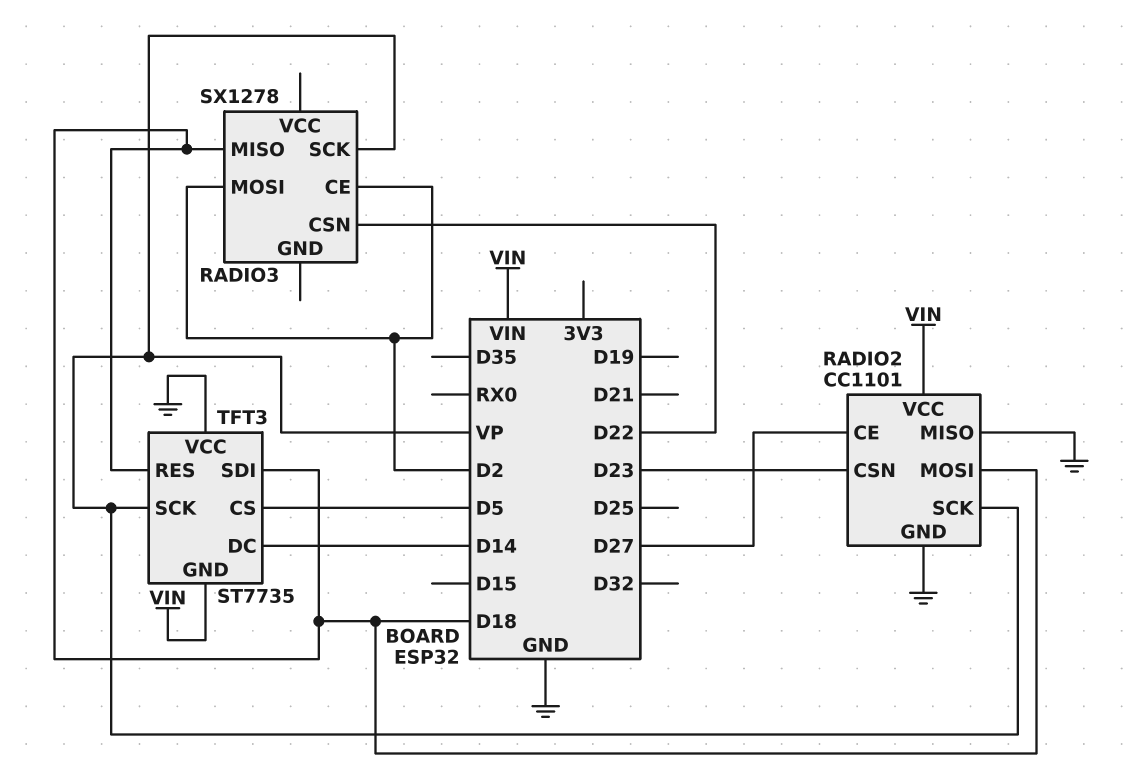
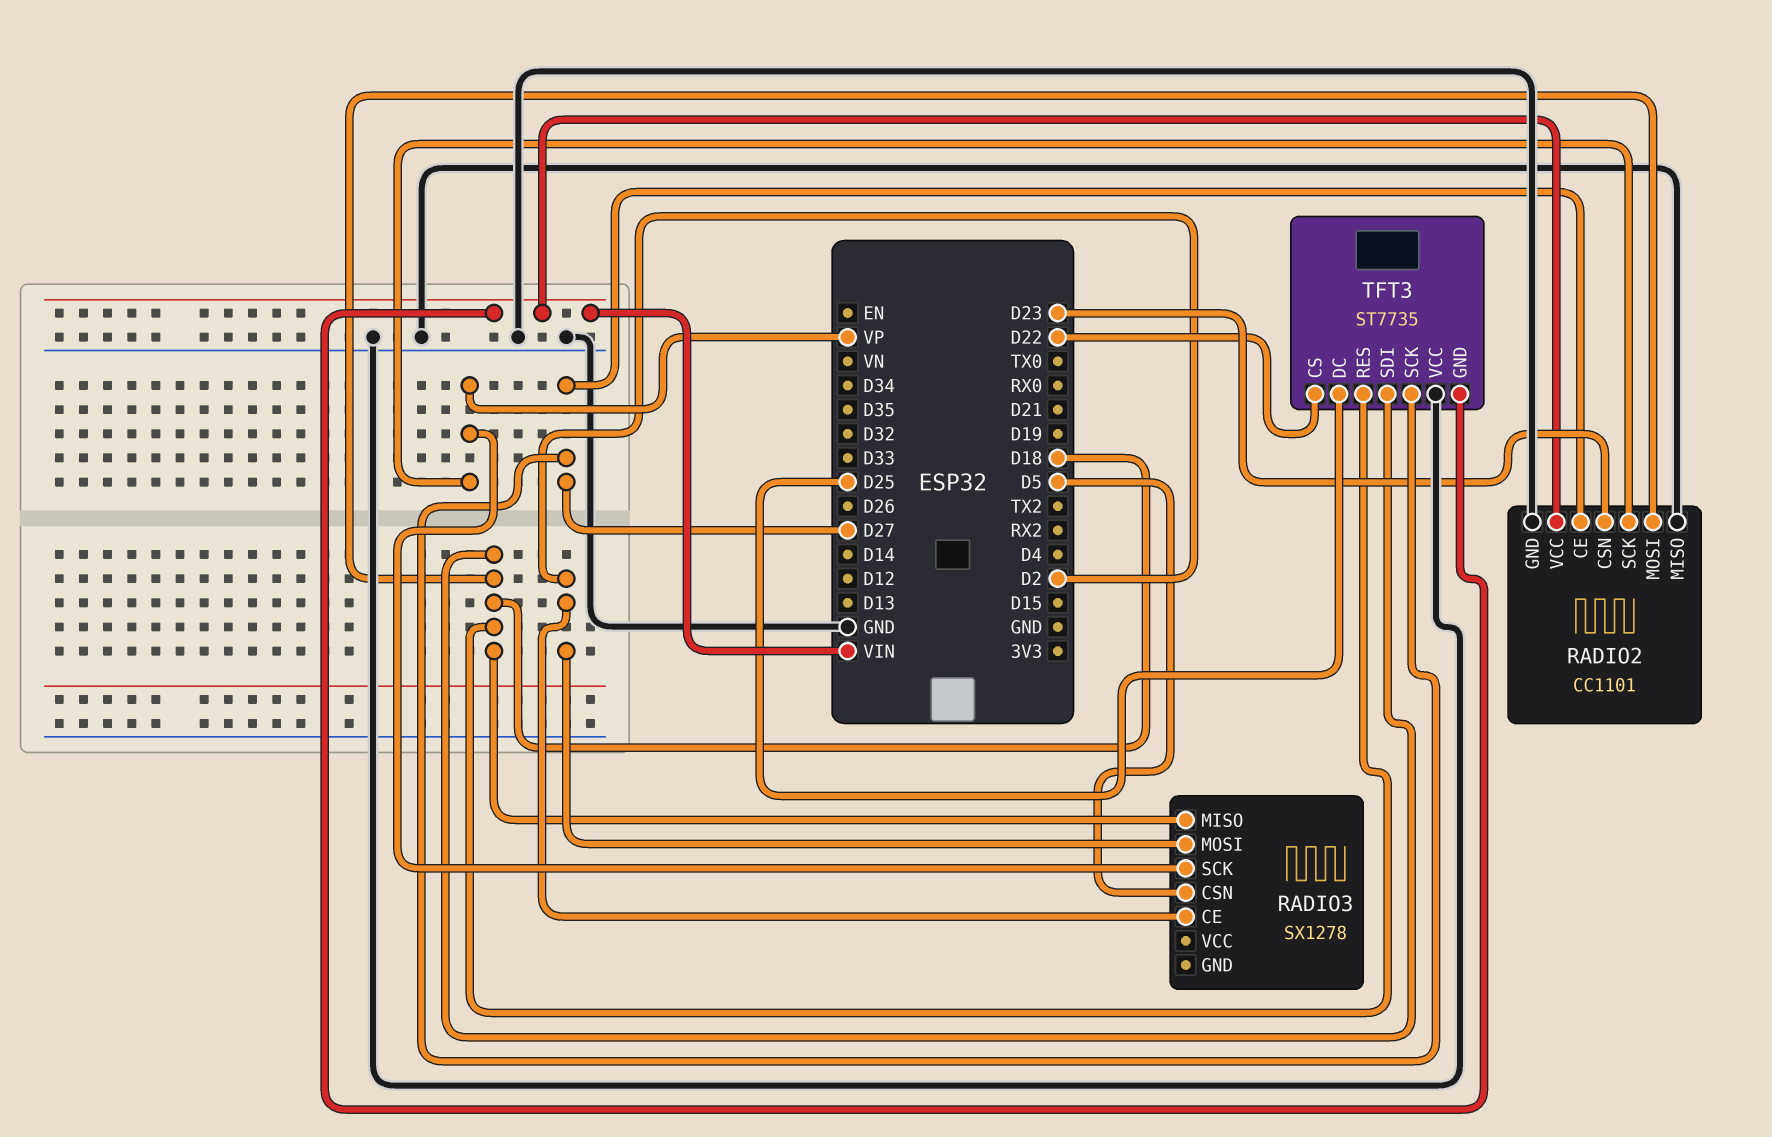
RADIO3 pin CSN: D22 -> D5
TFT3 pin CS: D5 -> D22
TFT3 pin DC: D14 -> D25
TFT3 pin SCK: VP -> D27

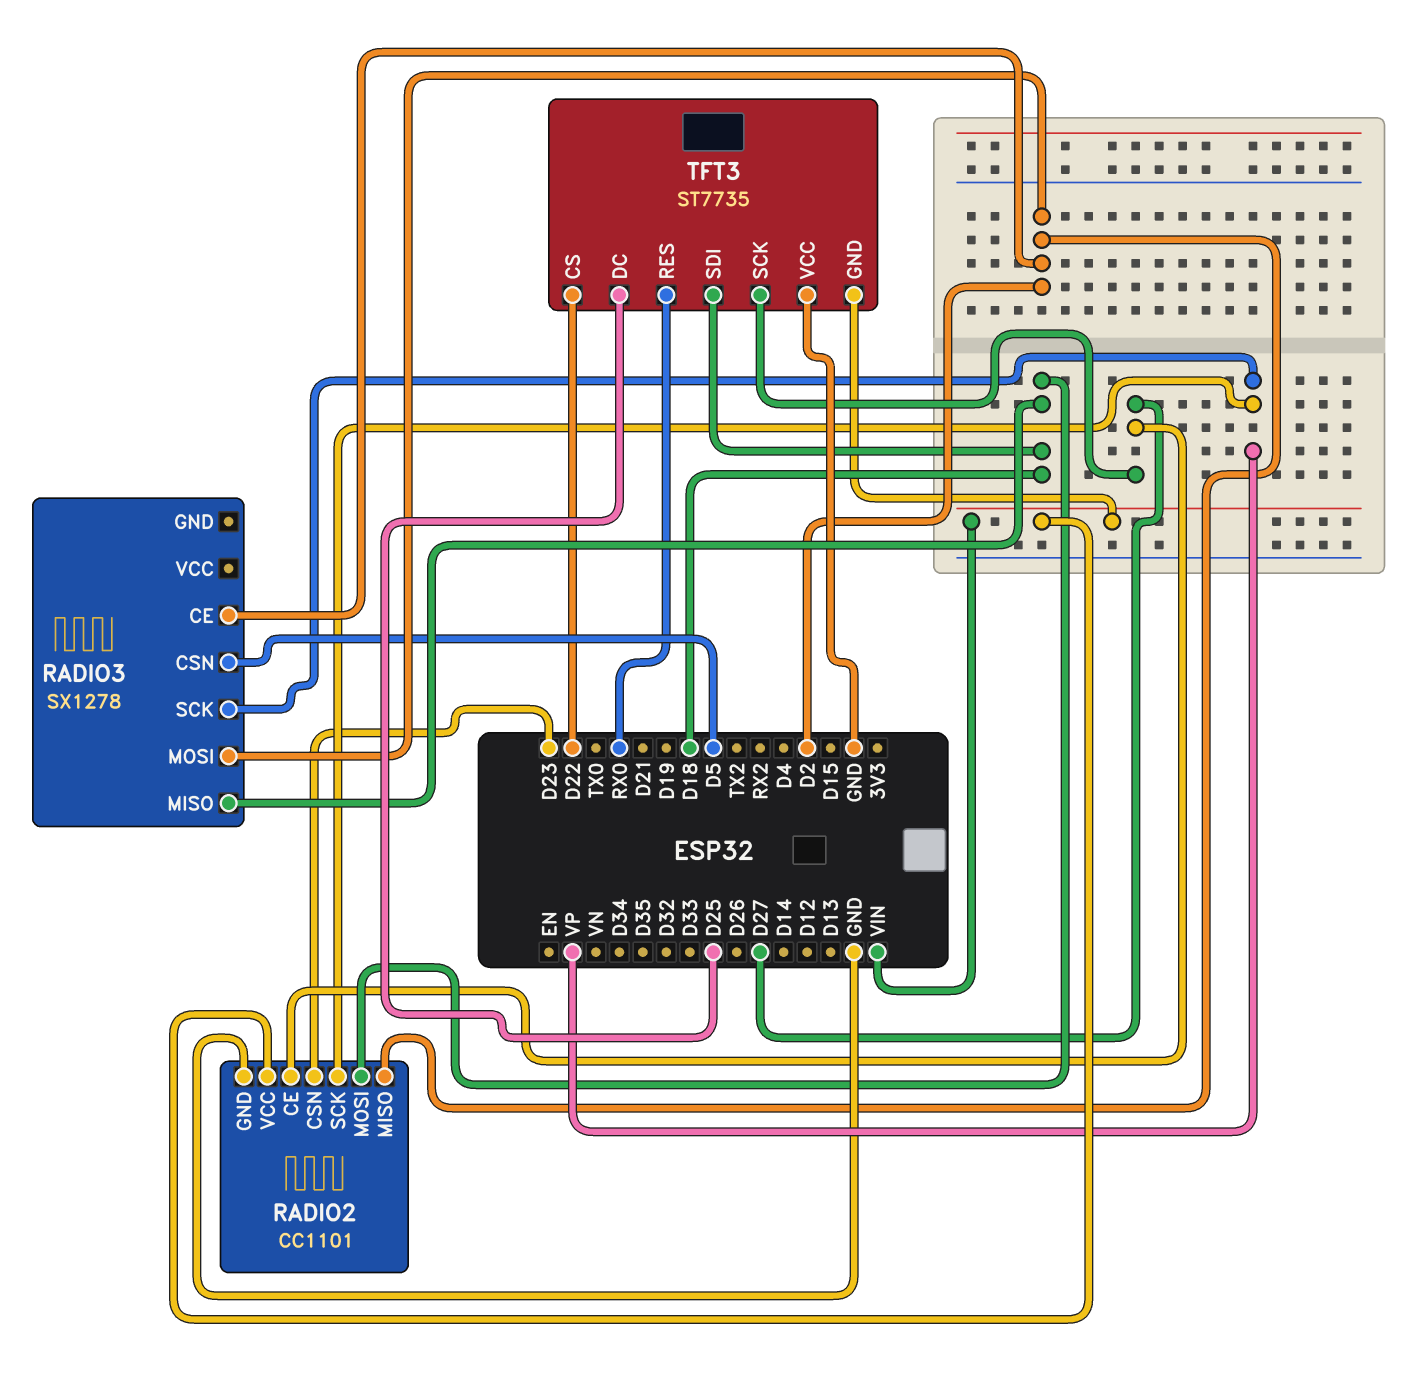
RADIO2 pin MISO: GND -> D2
TFT3 pin RES: D18 -> RX0

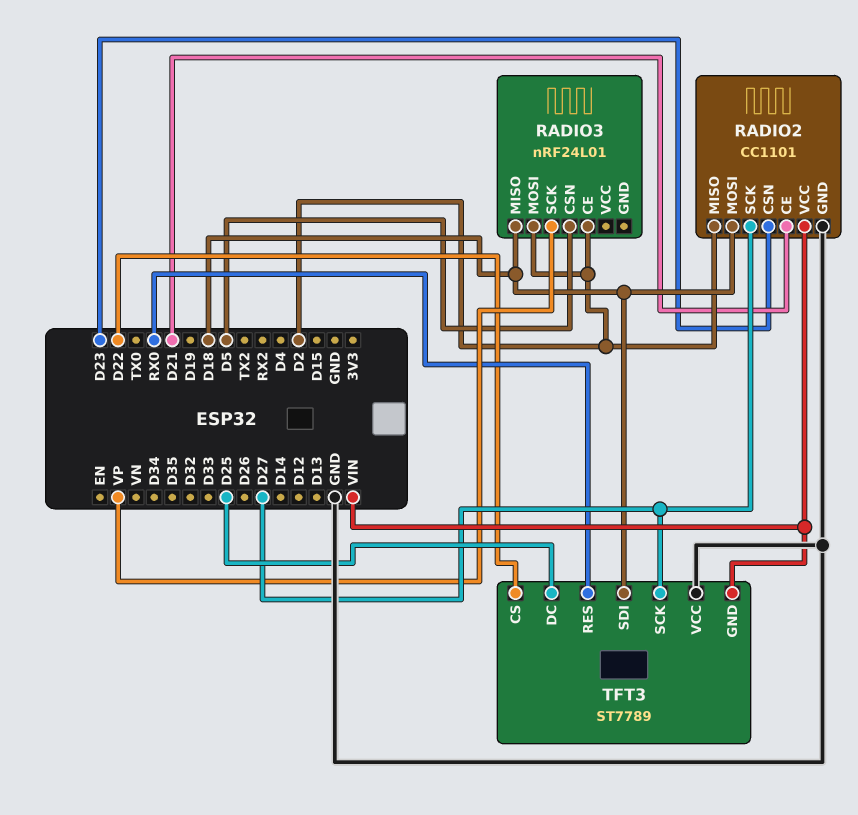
RADIO2 pin CE: D27 -> D21
RADIO2 pin SCK: VP -> D27
RADIO3: SX1278 -> nRF24L01
TFT3: ST7735 -> ST7789

